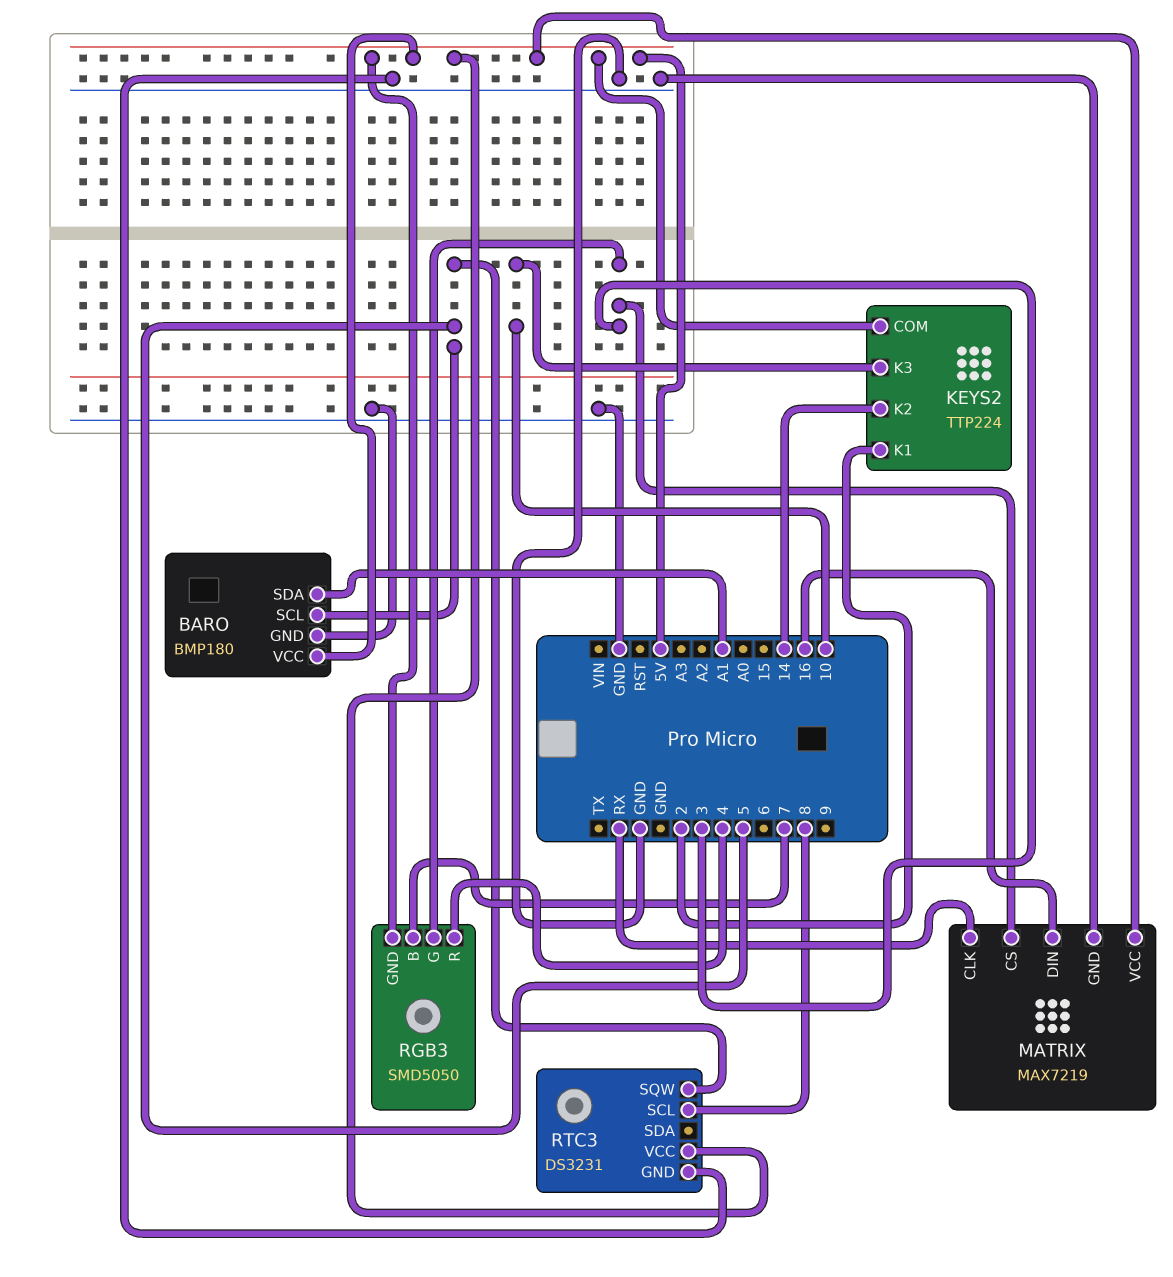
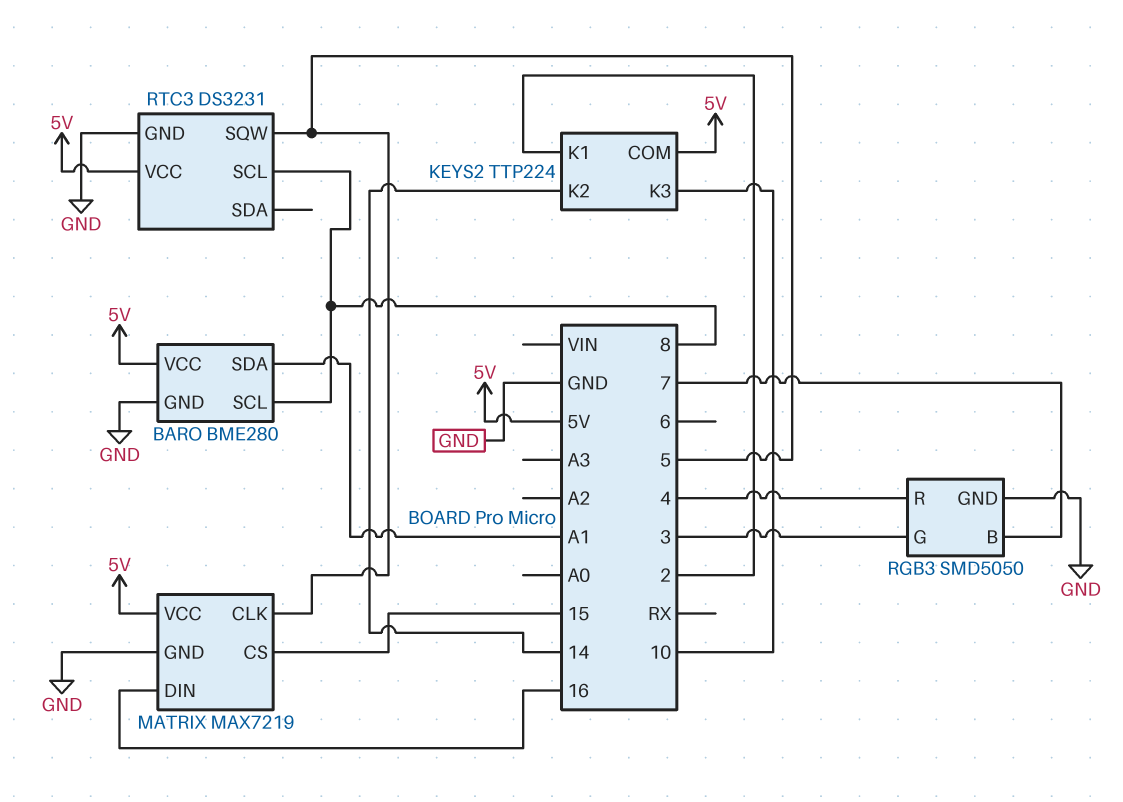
BARO: BMP180 -> BME280
BARO pin SCL: 5 -> 8
MATRIX pin CLK: RX -> 5
MATRIX pin CS: 3 -> 15
RGB3 pin GND: 5V -> GND

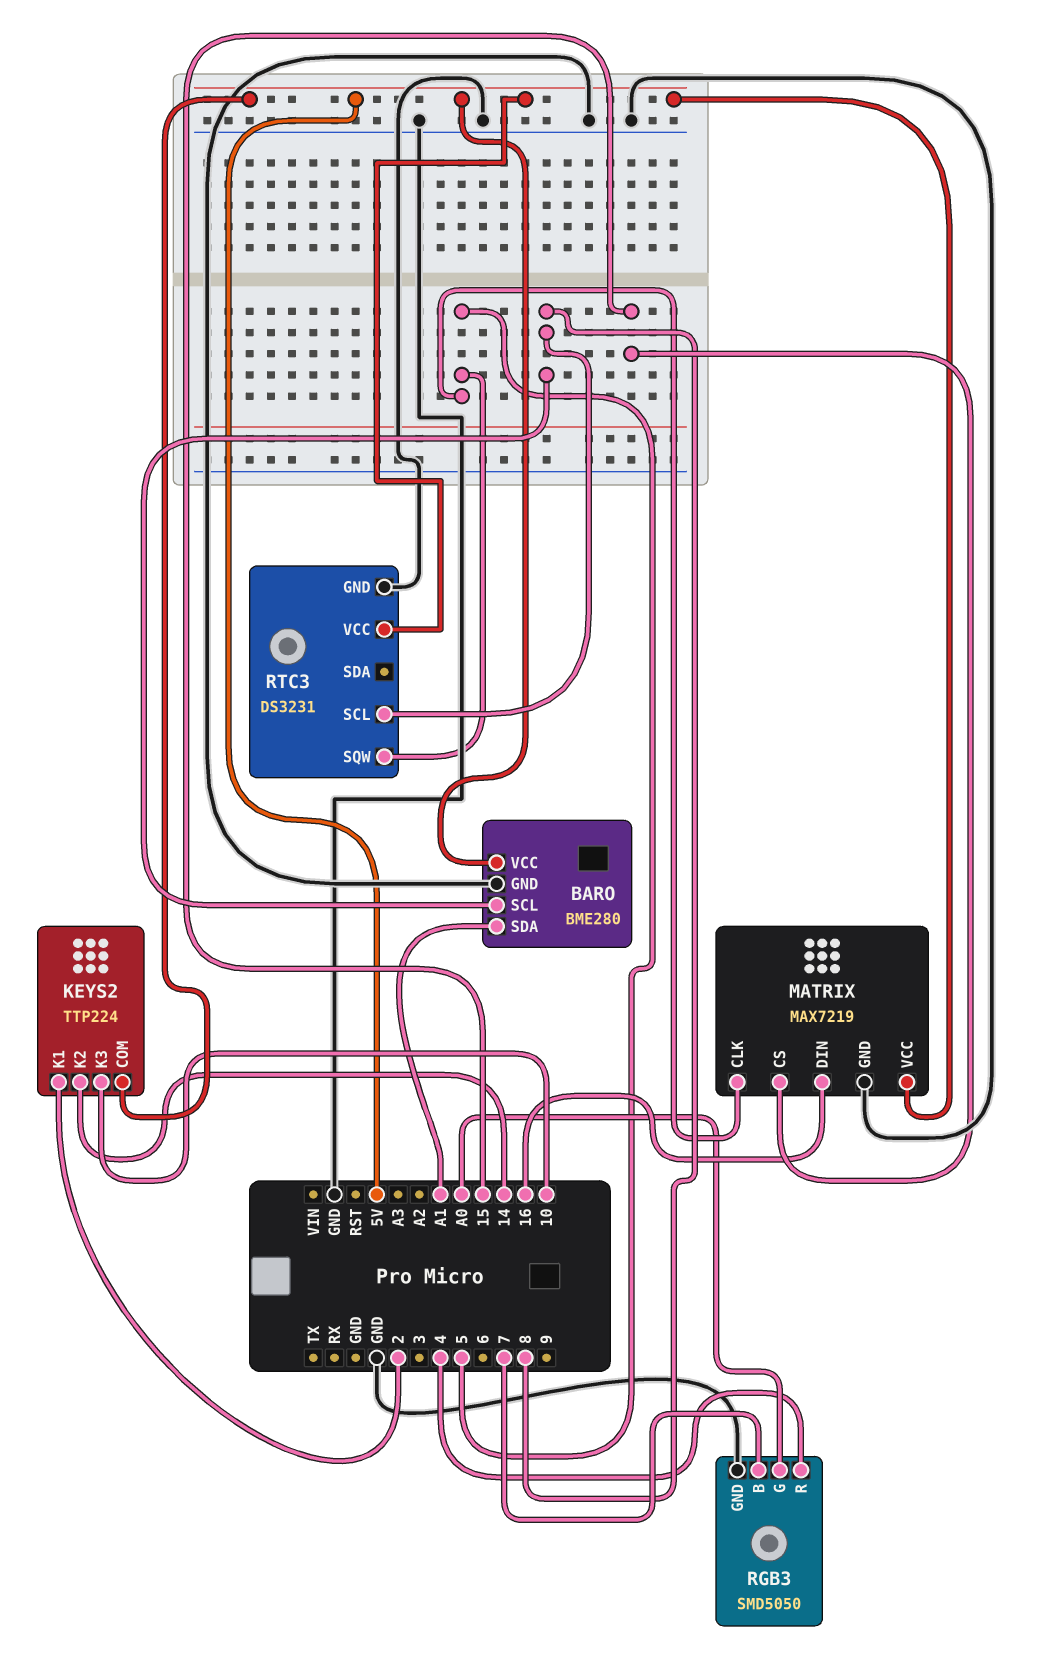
RGB3 pin G: 3 -> A0

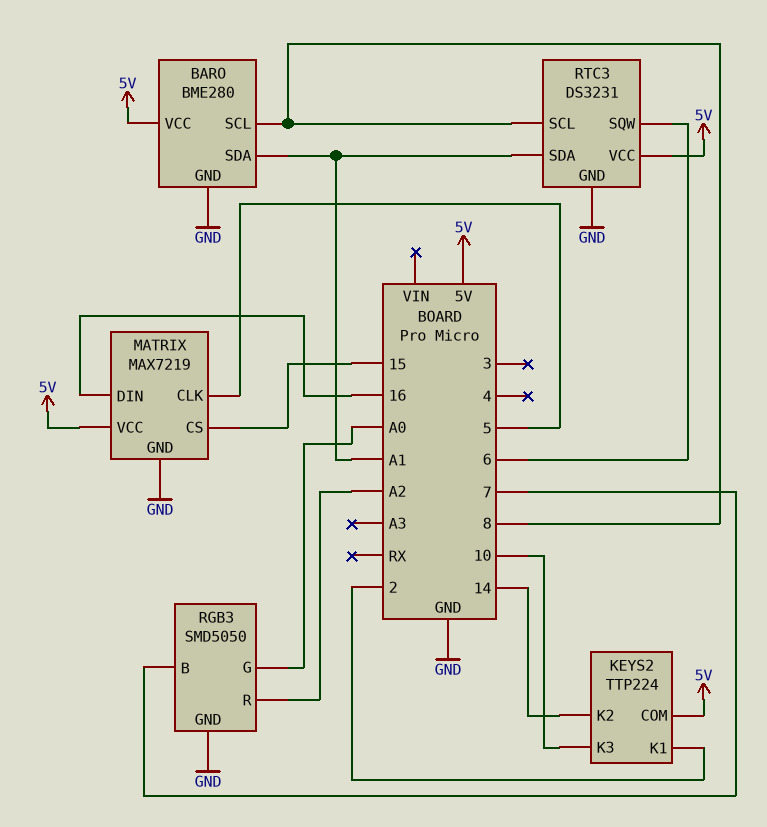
RGB3 pin R: 4 -> A2
RTC3 pin SDA: none -> A1
RTC3 pin SQW: 5 -> 6

